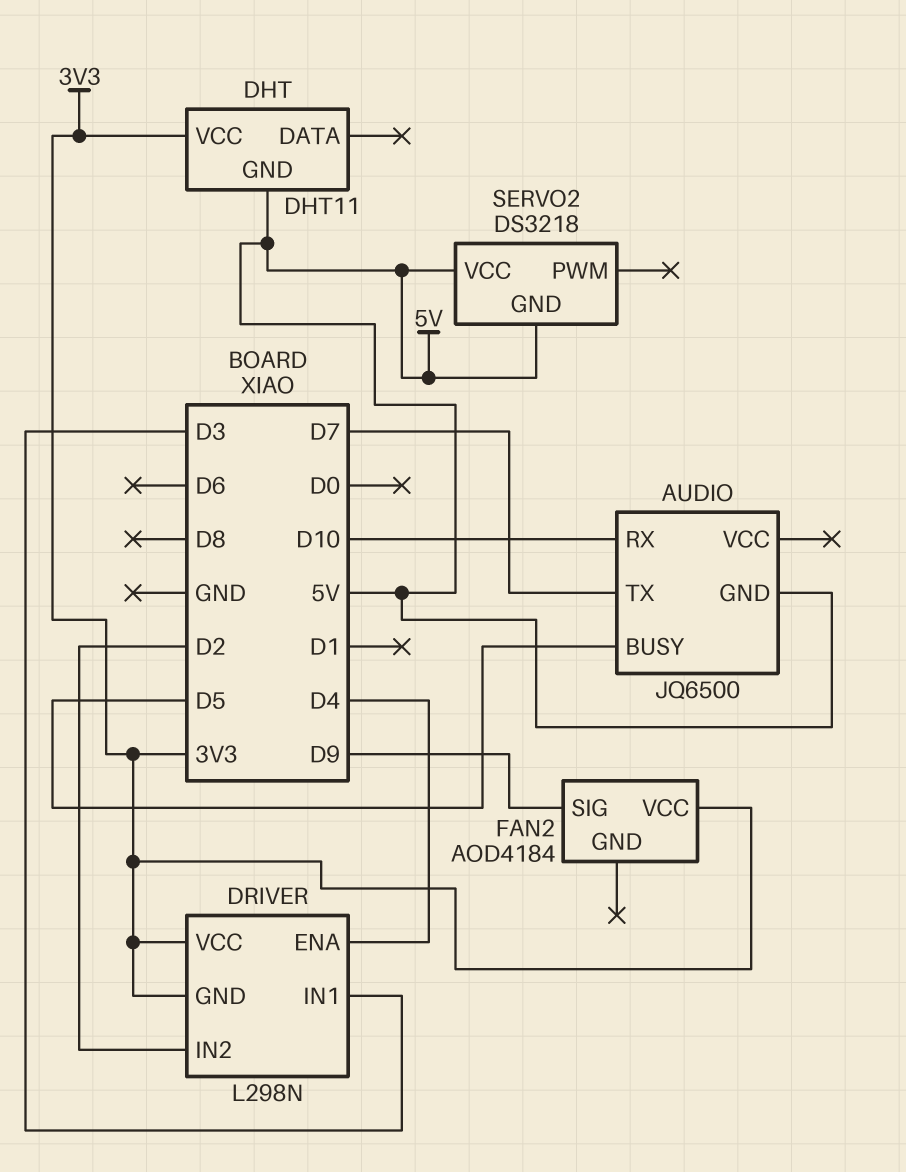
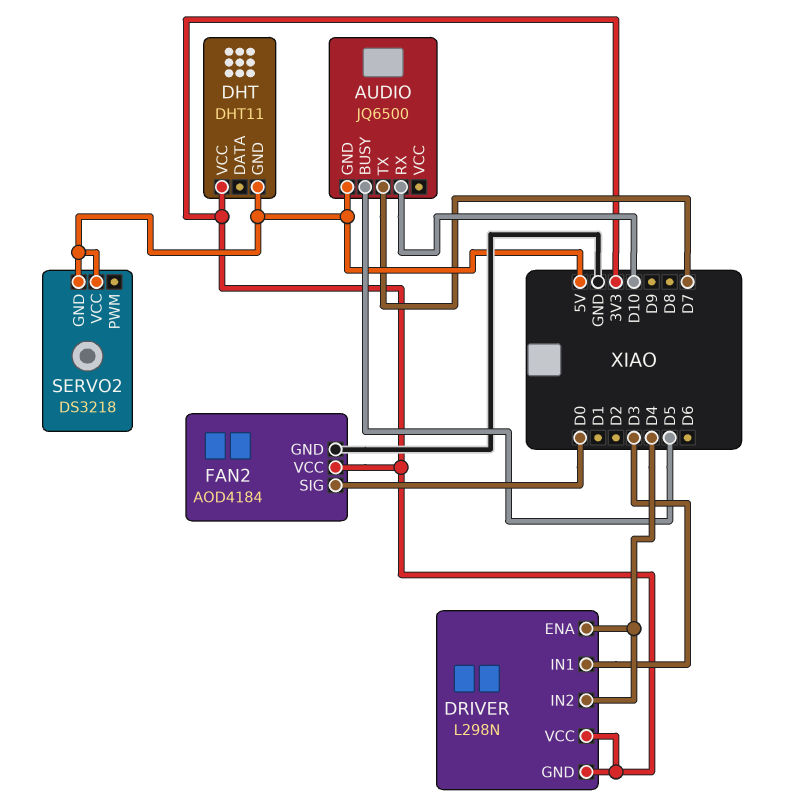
DRIVER pin IN2: D2 -> D4
FAN2 pin GND: none -> GND
FAN2 pin SIG: D9 -> D0

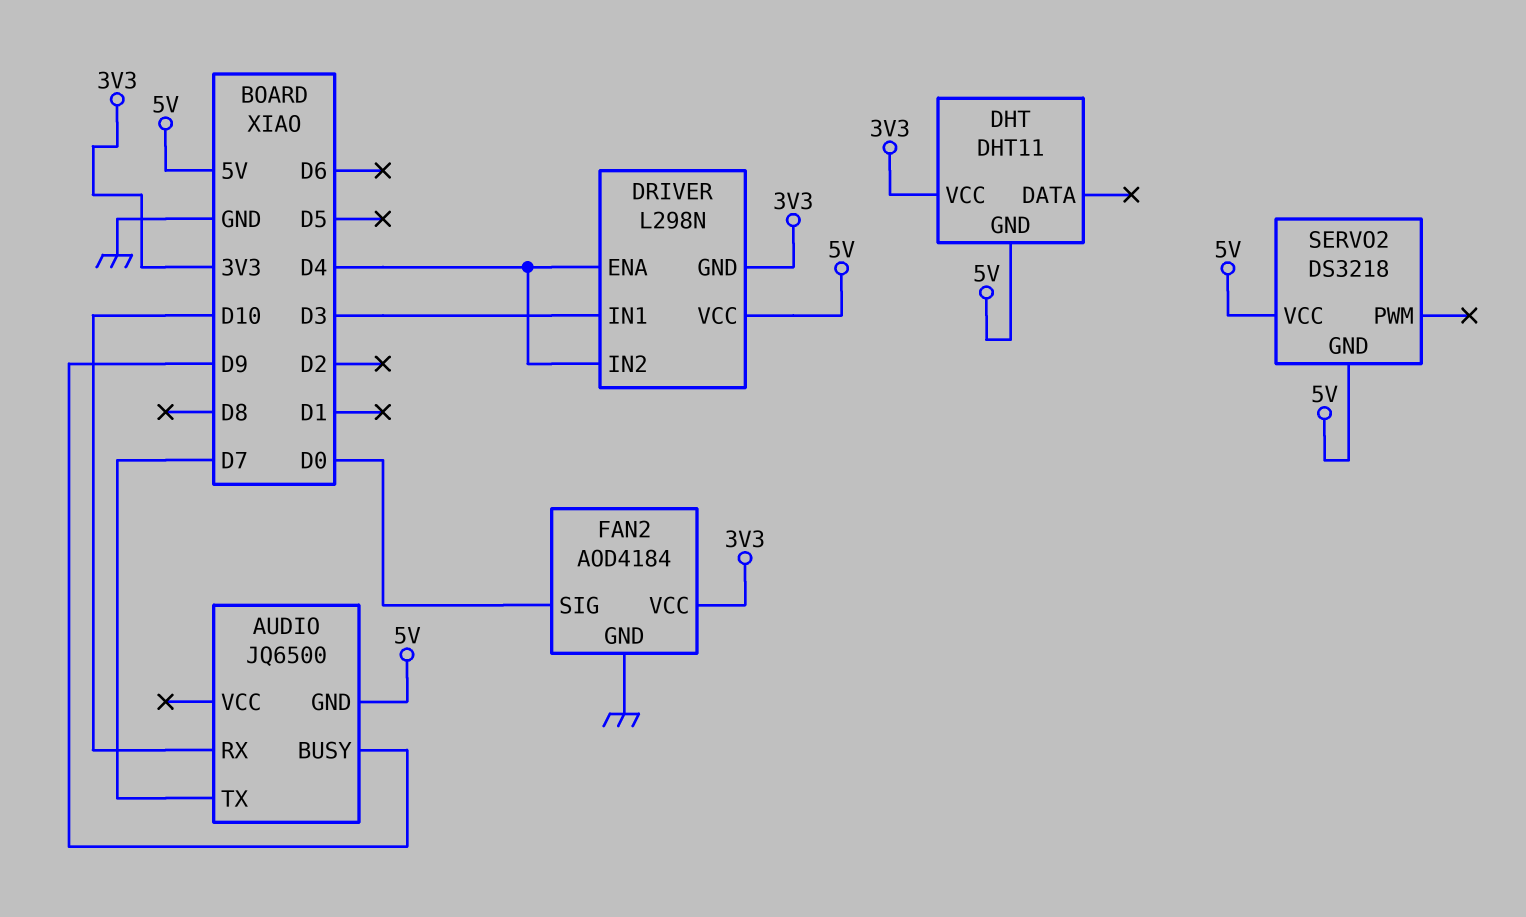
AUDIO pin BUSY: D5 -> D9
DRIVER pin VCC: 3V3 -> 5V

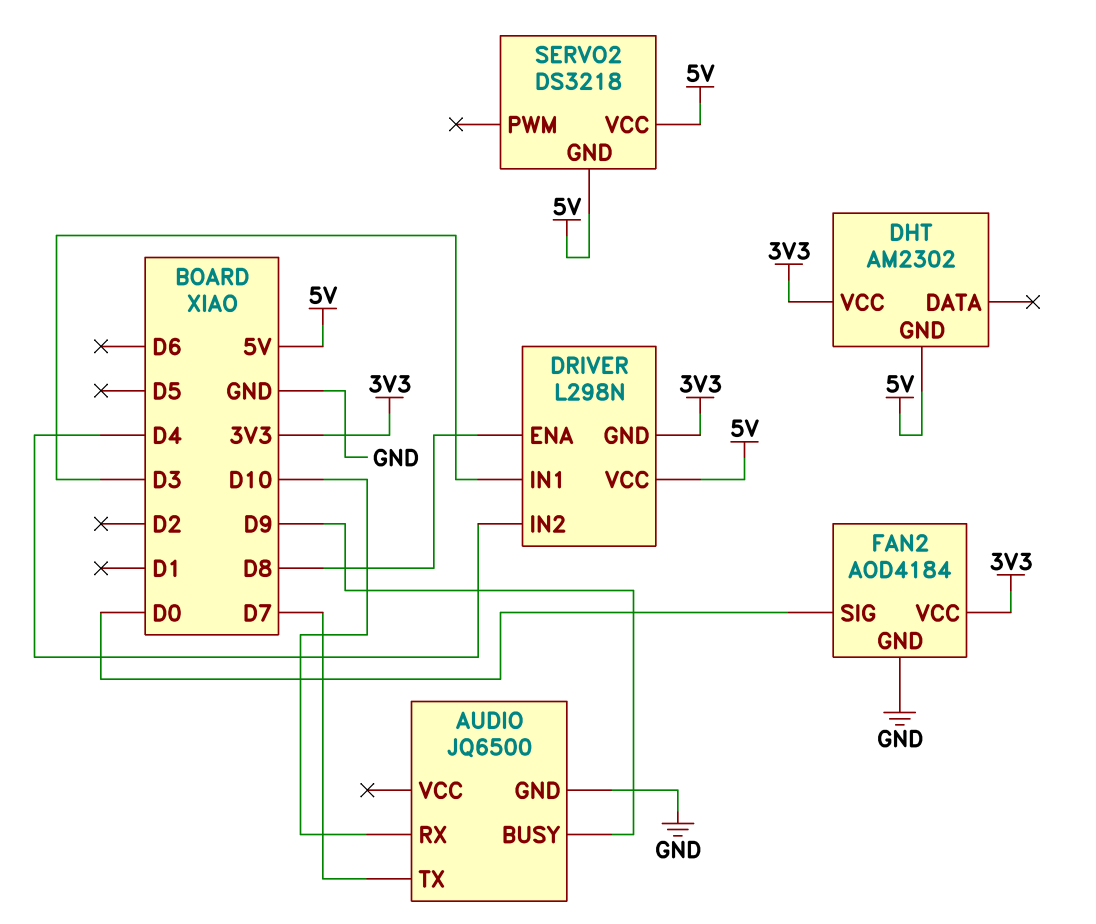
AUDIO pin GND: 5V -> GND
DHT: DHT11 -> AM2302
DRIVER pin ENA: D4 -> D8

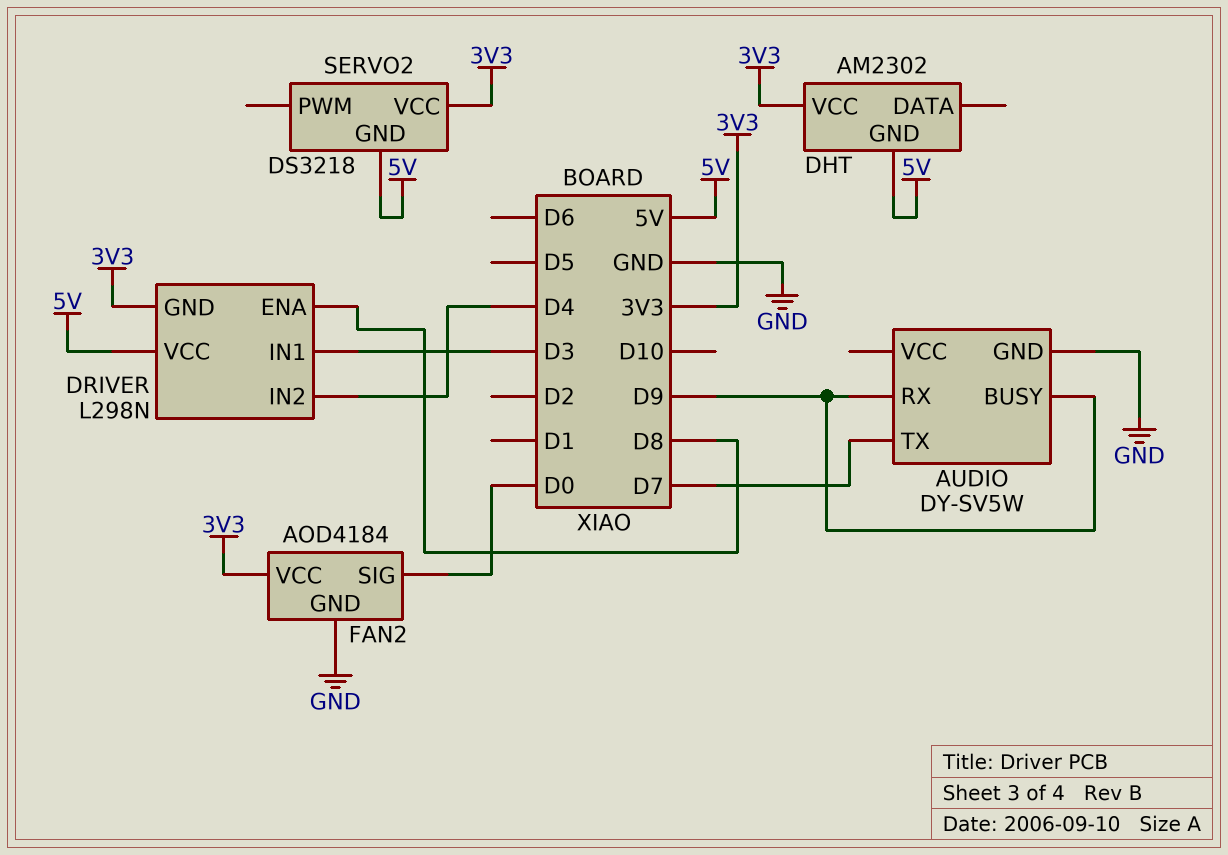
AUDIO: JQ6500 -> DY-SV5W
AUDIO pin RX: D10 -> D9
SERVO2 pin VCC: 5V -> 3V3

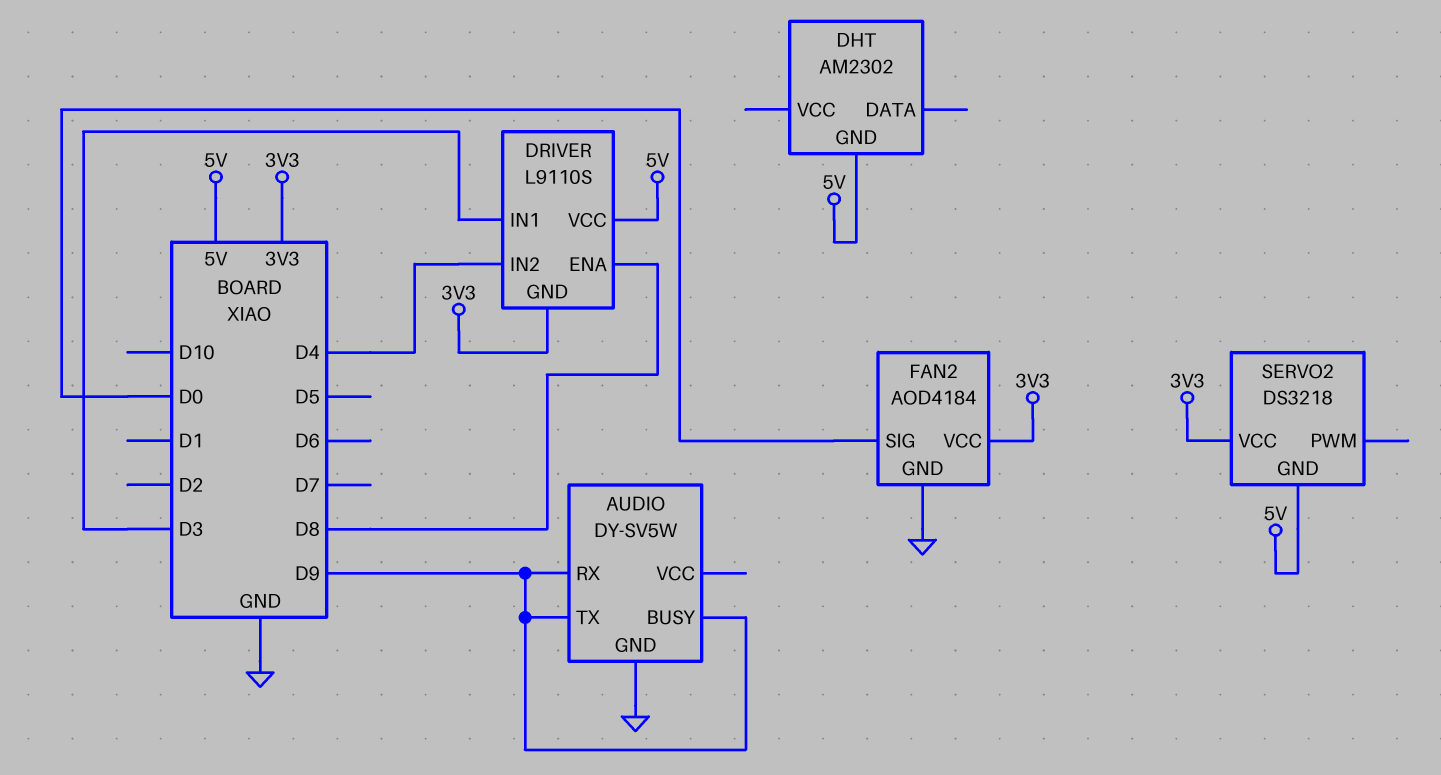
AUDIO pin TX: D7 -> D9
DHT pin VCC: 3V3 -> none
DRIVER: L298N -> L9110S

